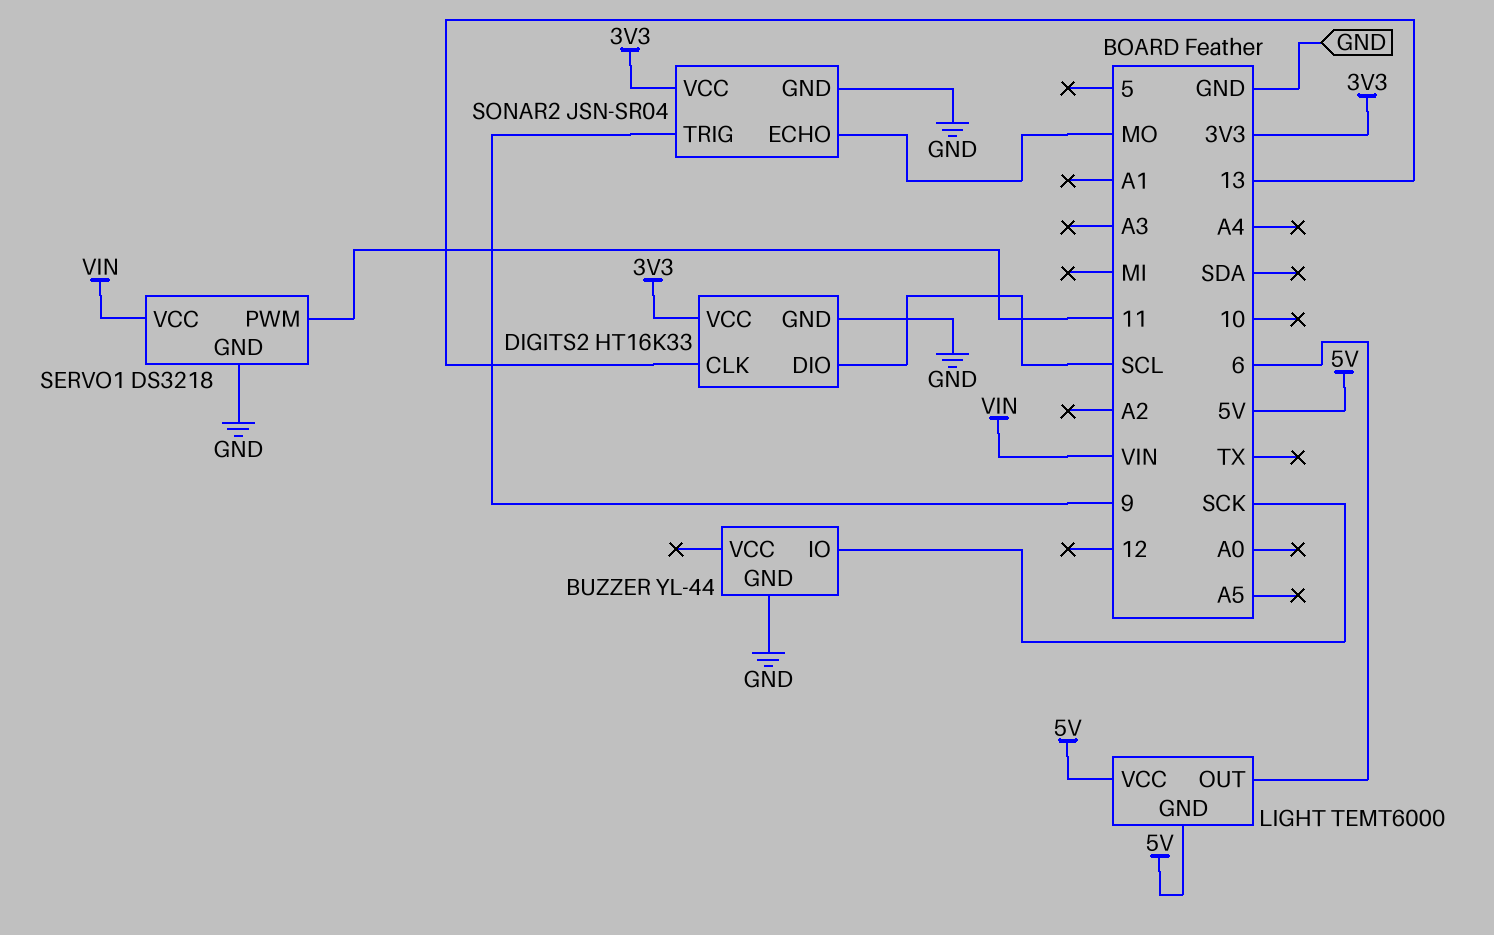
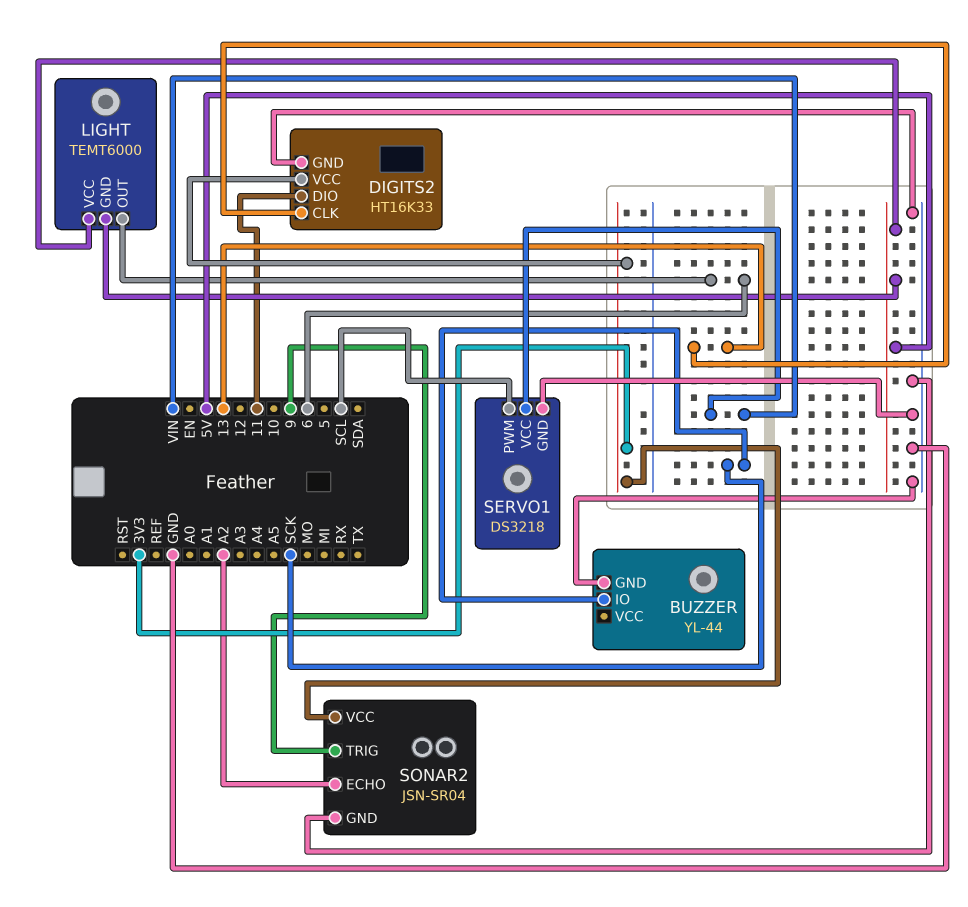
DIGITS2 pin DIO: SCL -> 11
SERVO1 pin PWM: 11 -> SCL
SONAR2 pin ECHO: MO -> A2

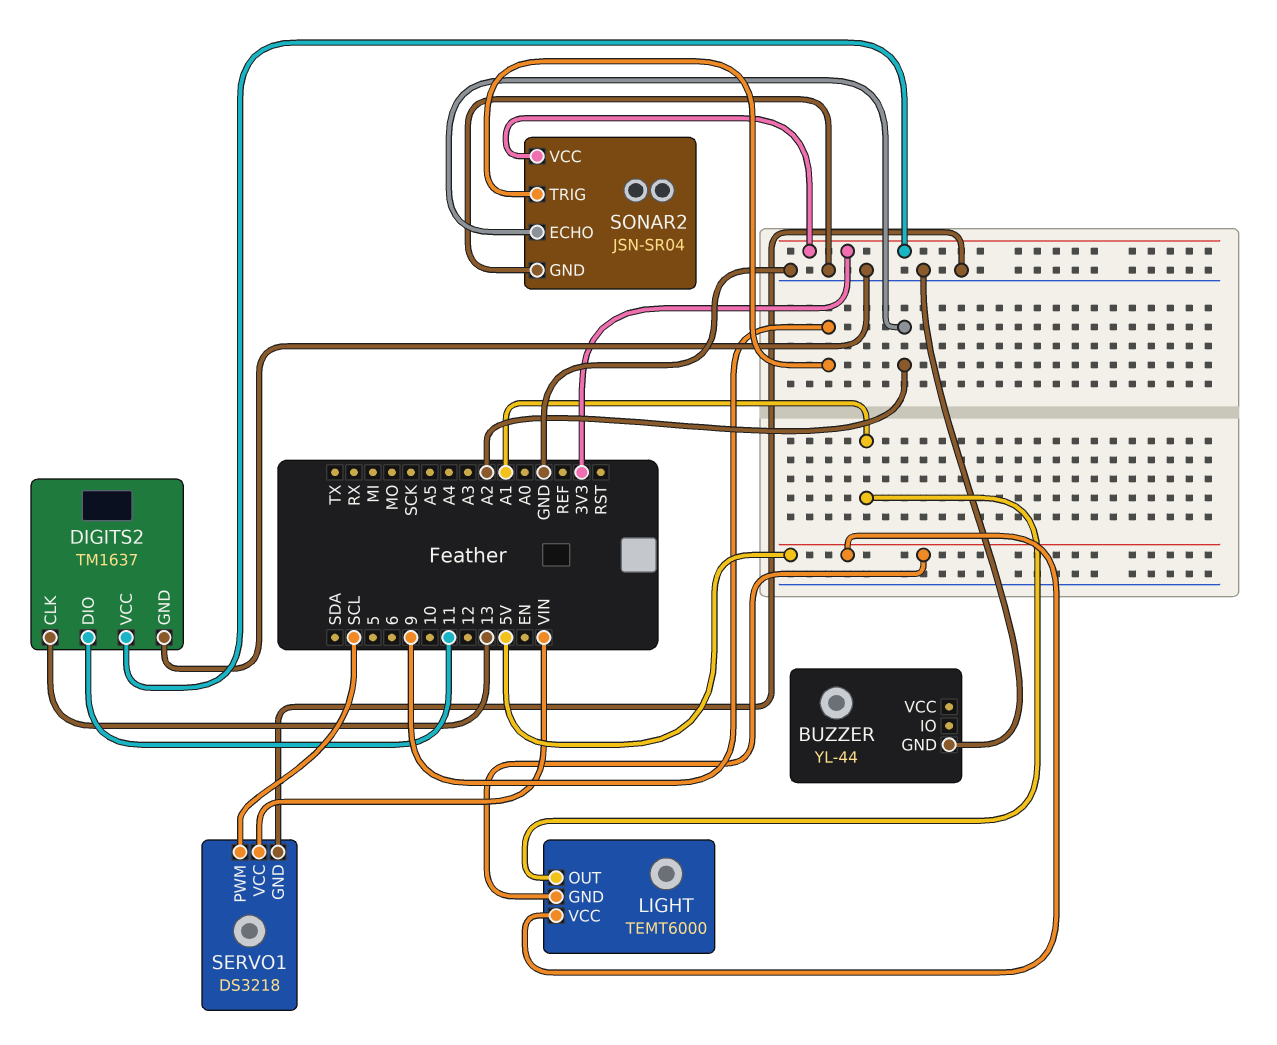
BUZZER pin IO: SCK -> none
DIGITS2: HT16K33 -> TM1637
LIGHT pin OUT: 6 -> A1

